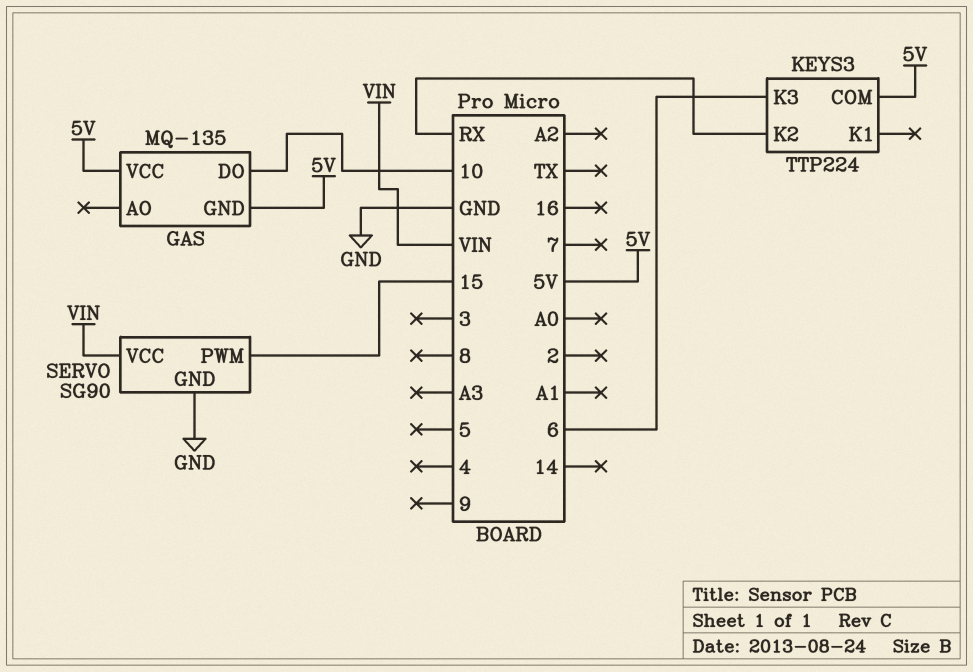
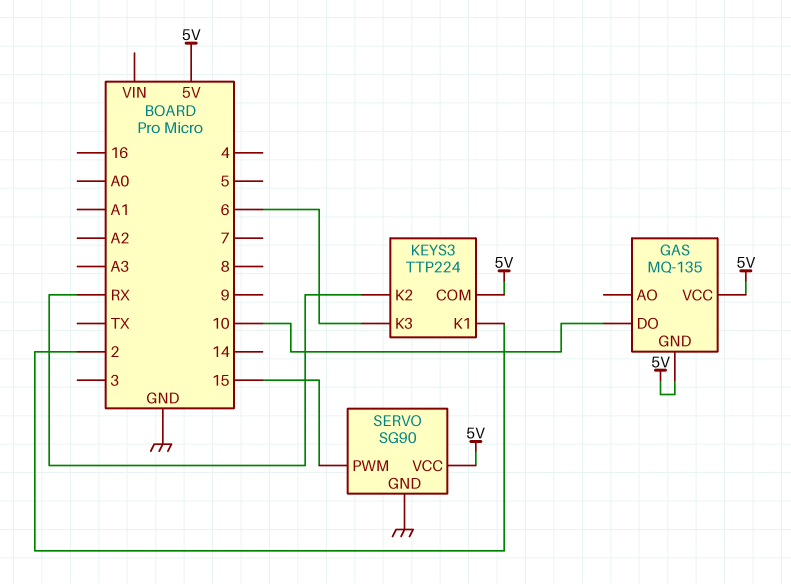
KEYS3 pin K1: none -> 2
SERVO pin VCC: VIN -> 5V

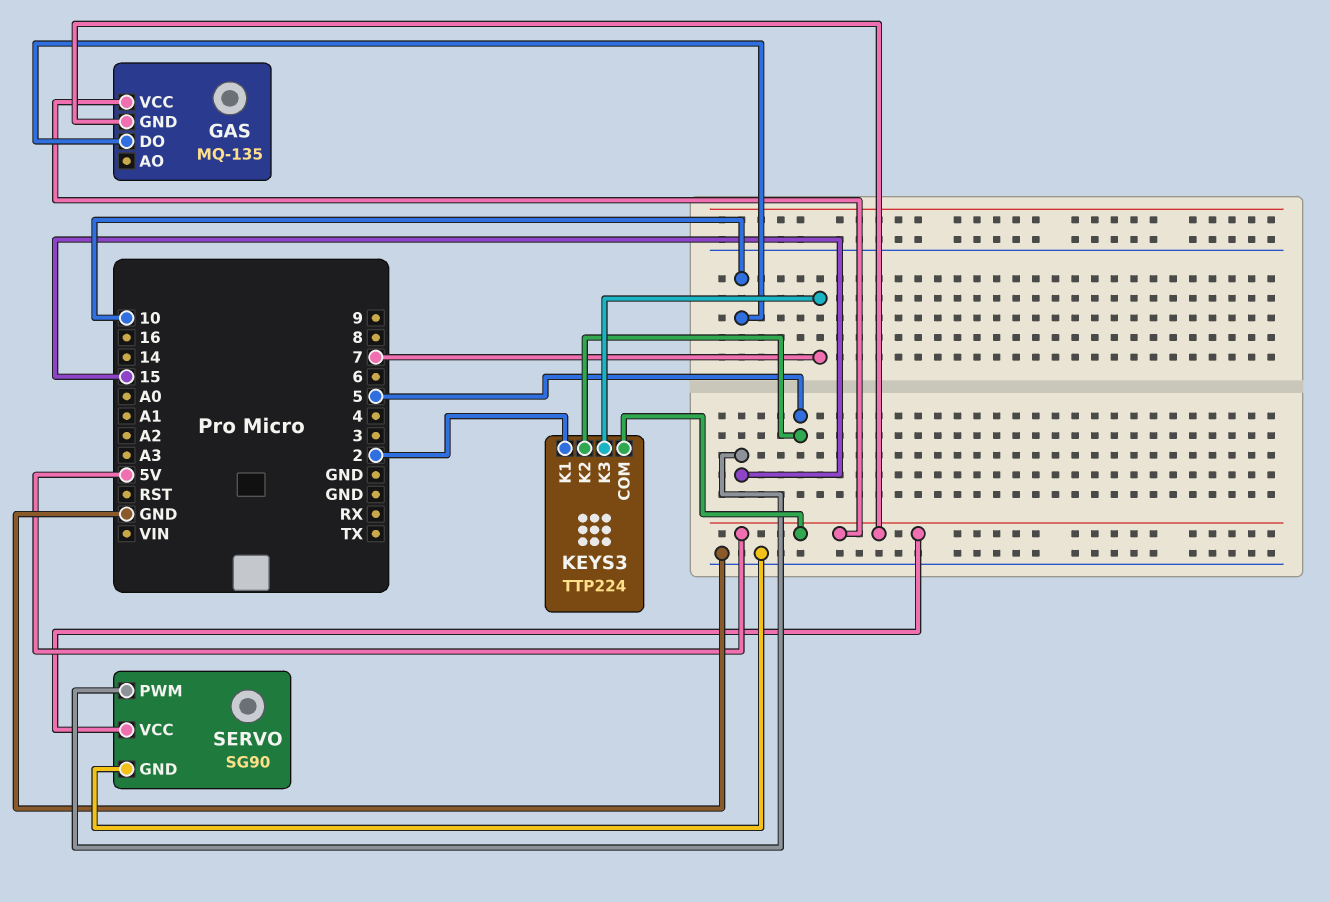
KEYS3 pin K2: RX -> 5
KEYS3 pin K3: 6 -> 7

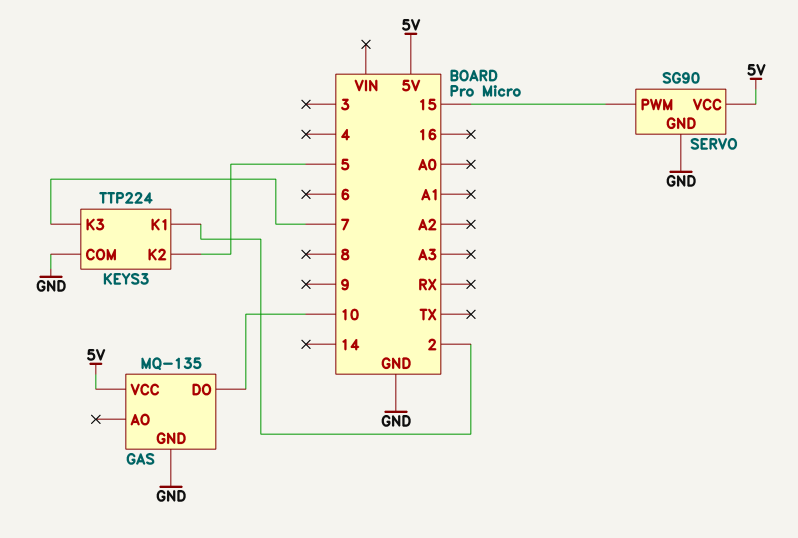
GAS pin GND: 5V -> GND
KEYS3 pin COM: 5V -> GND

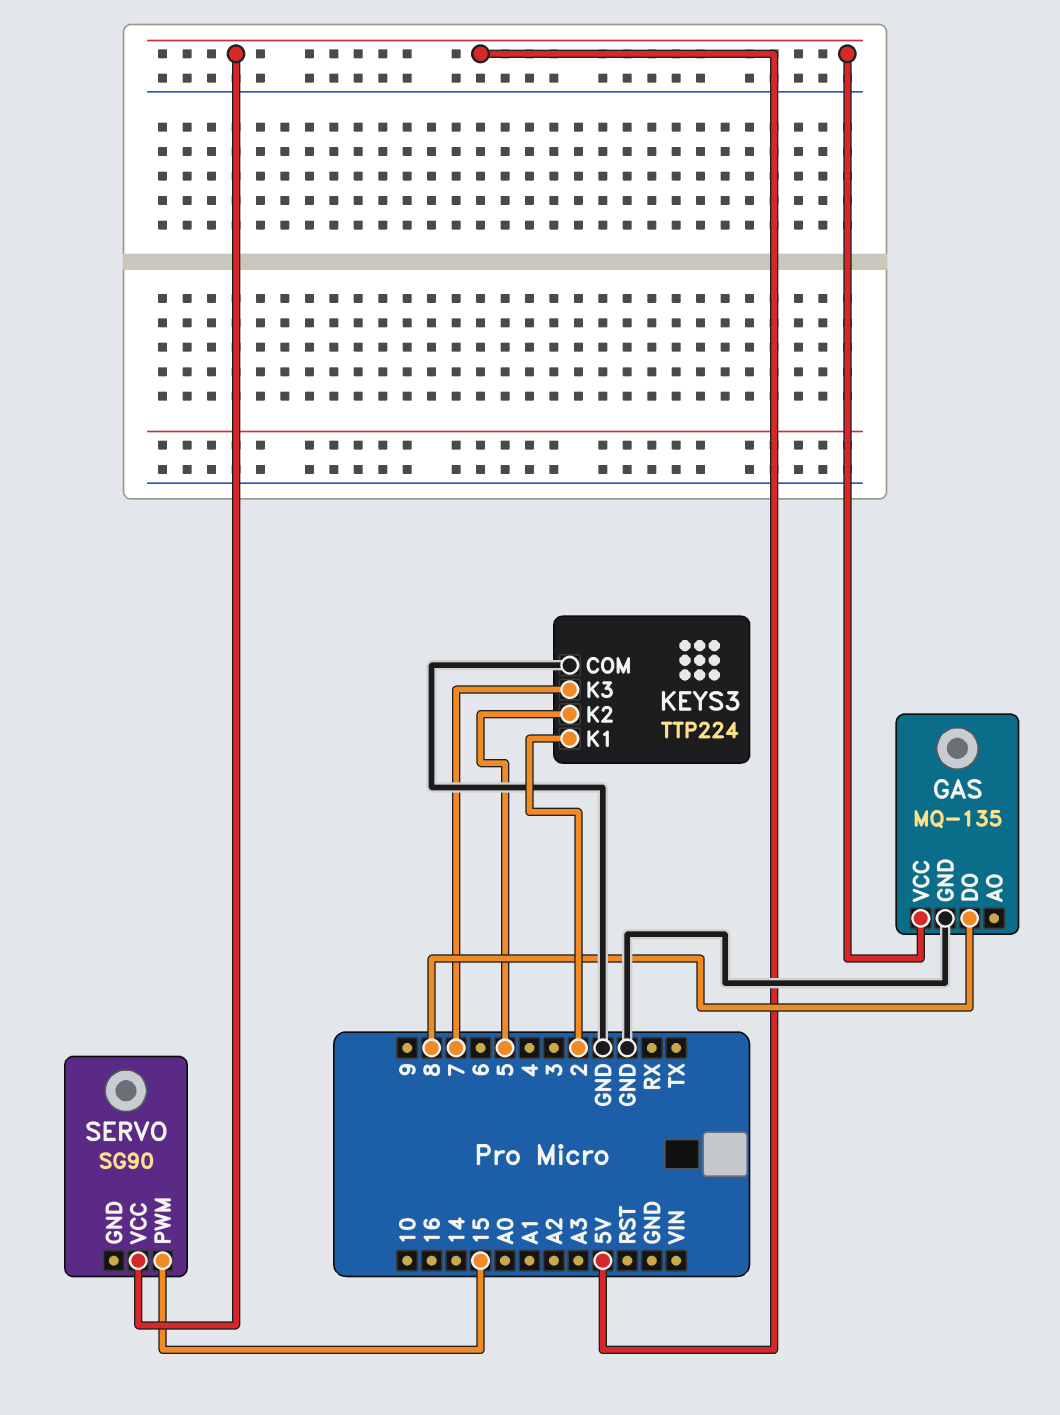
GAS pin DO: 10 -> 8
SERVO pin GND: GND -> none

